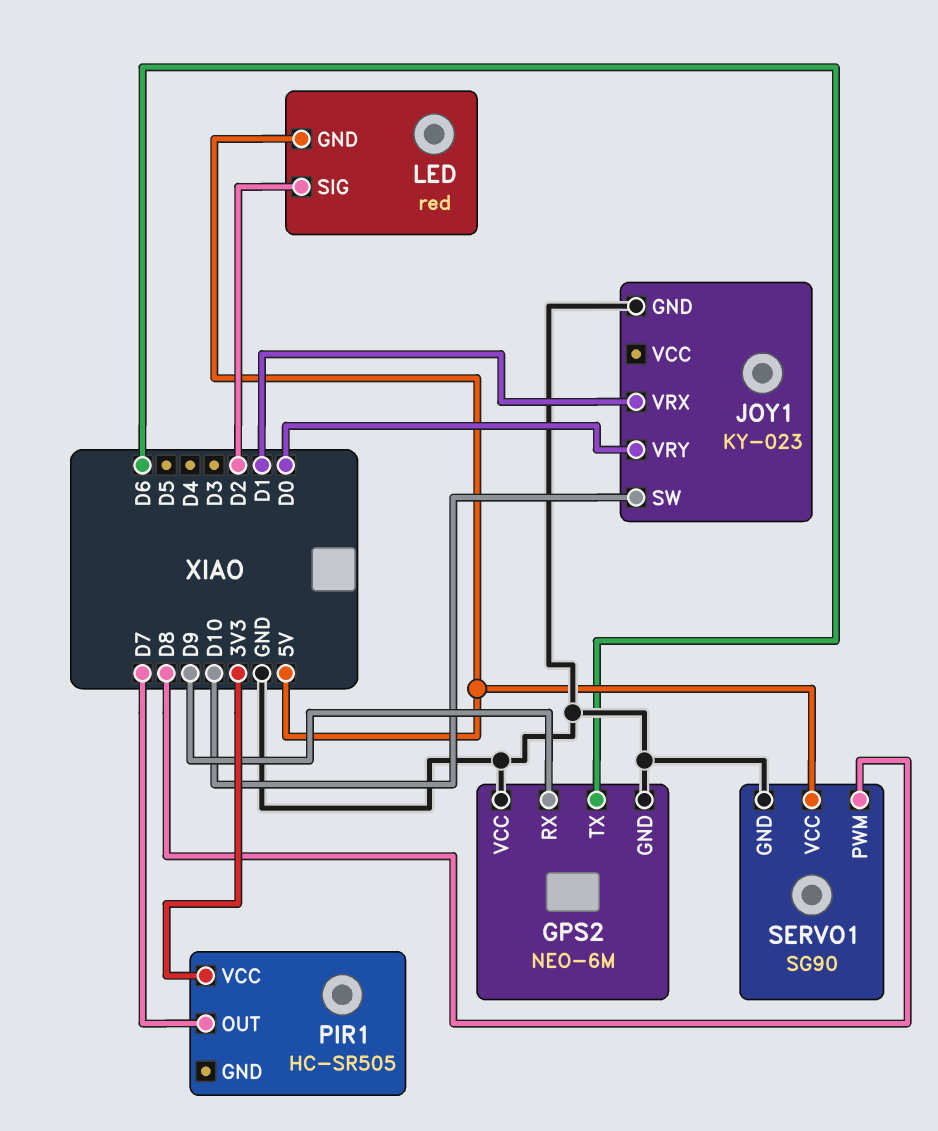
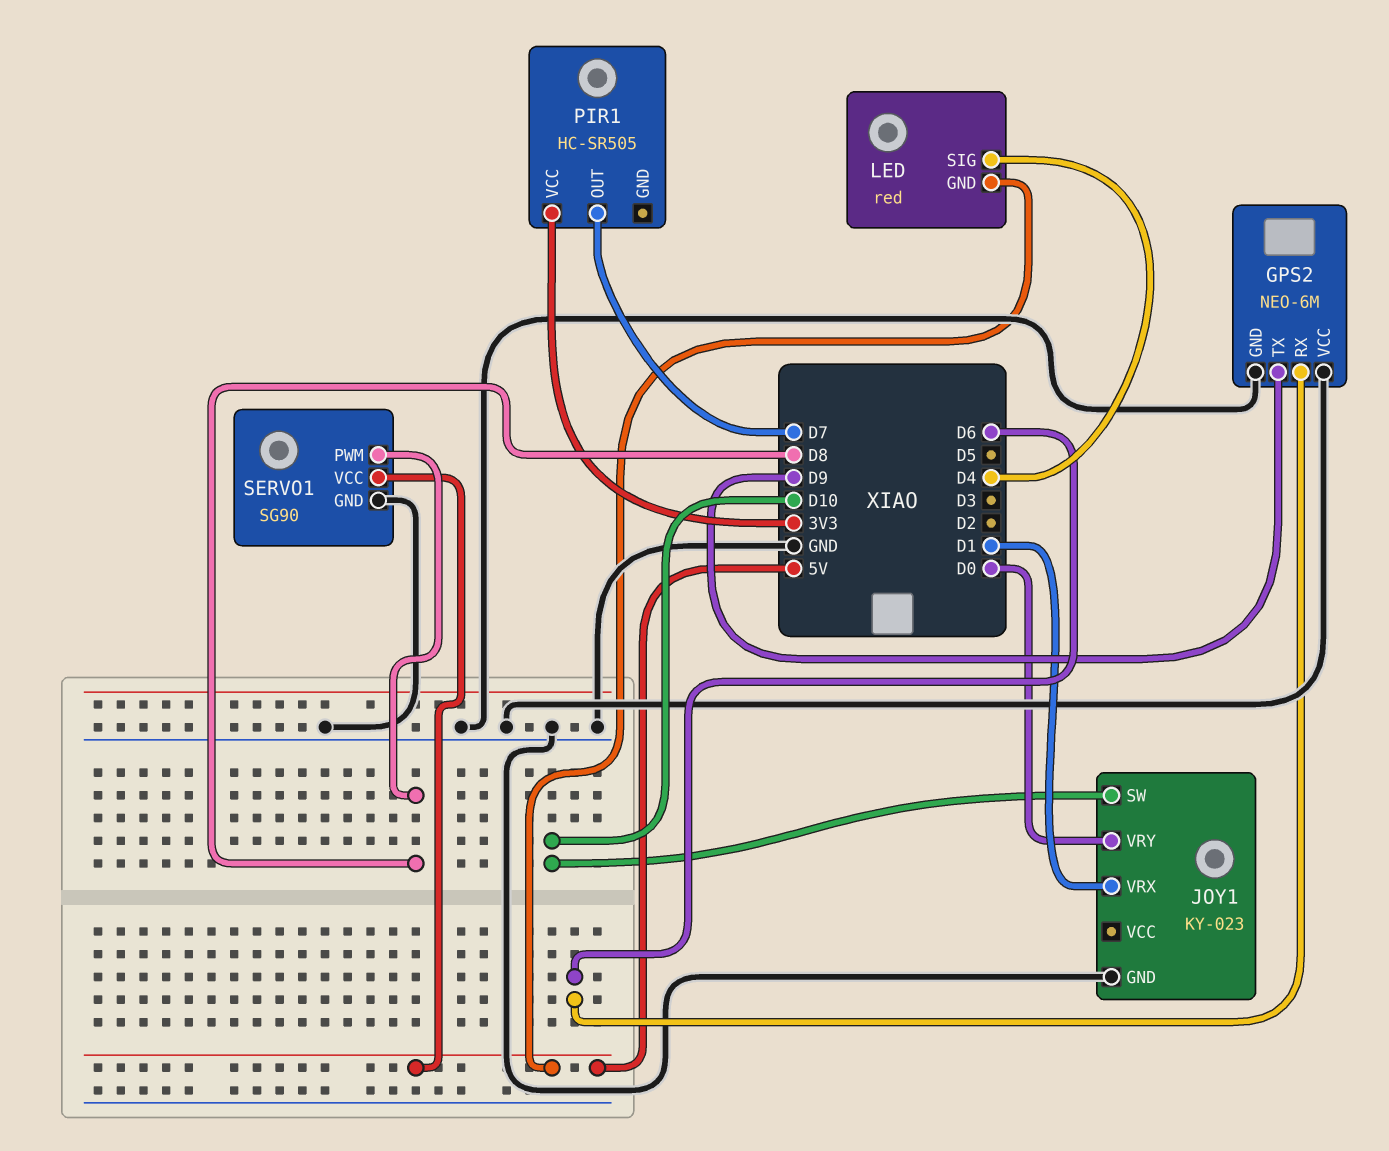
GPS2 pin RX: D9 -> D6
GPS2 pin TX: D6 -> D9
LED pin SIG: D2 -> D4

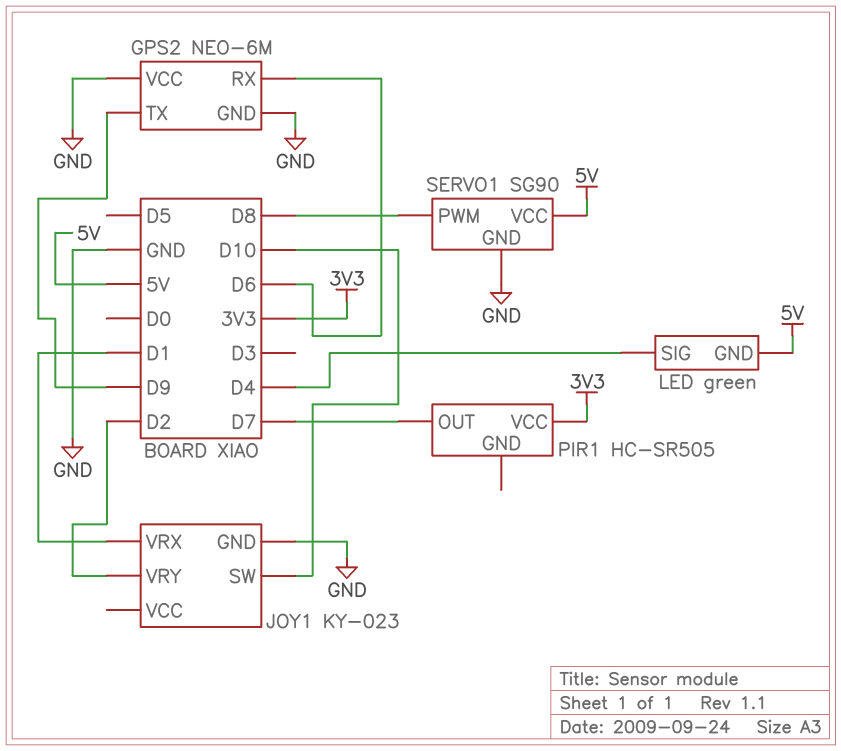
JOY1 pin VRY: D0 -> D2
LED: red -> green

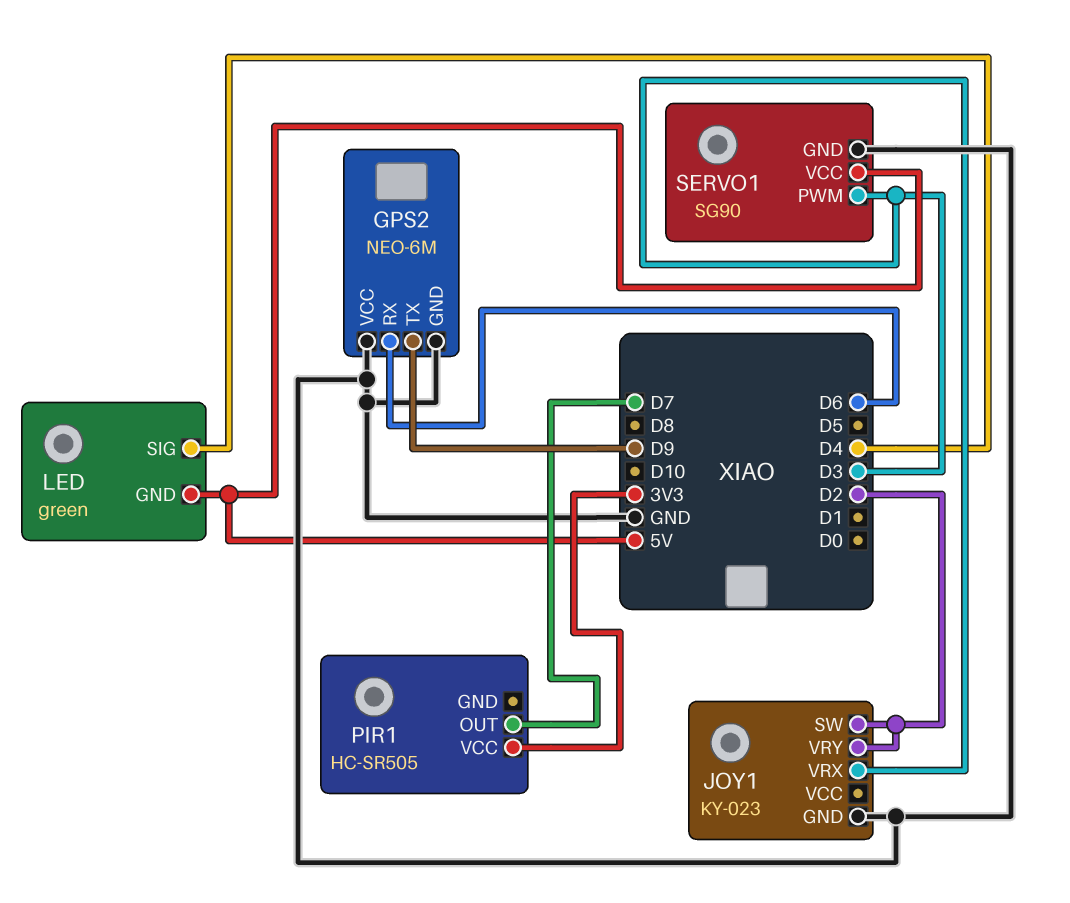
JOY1 pin SW: D10 -> D2
JOY1 pin VRX: D1 -> D3
SERVO1 pin PWM: D8 -> D3

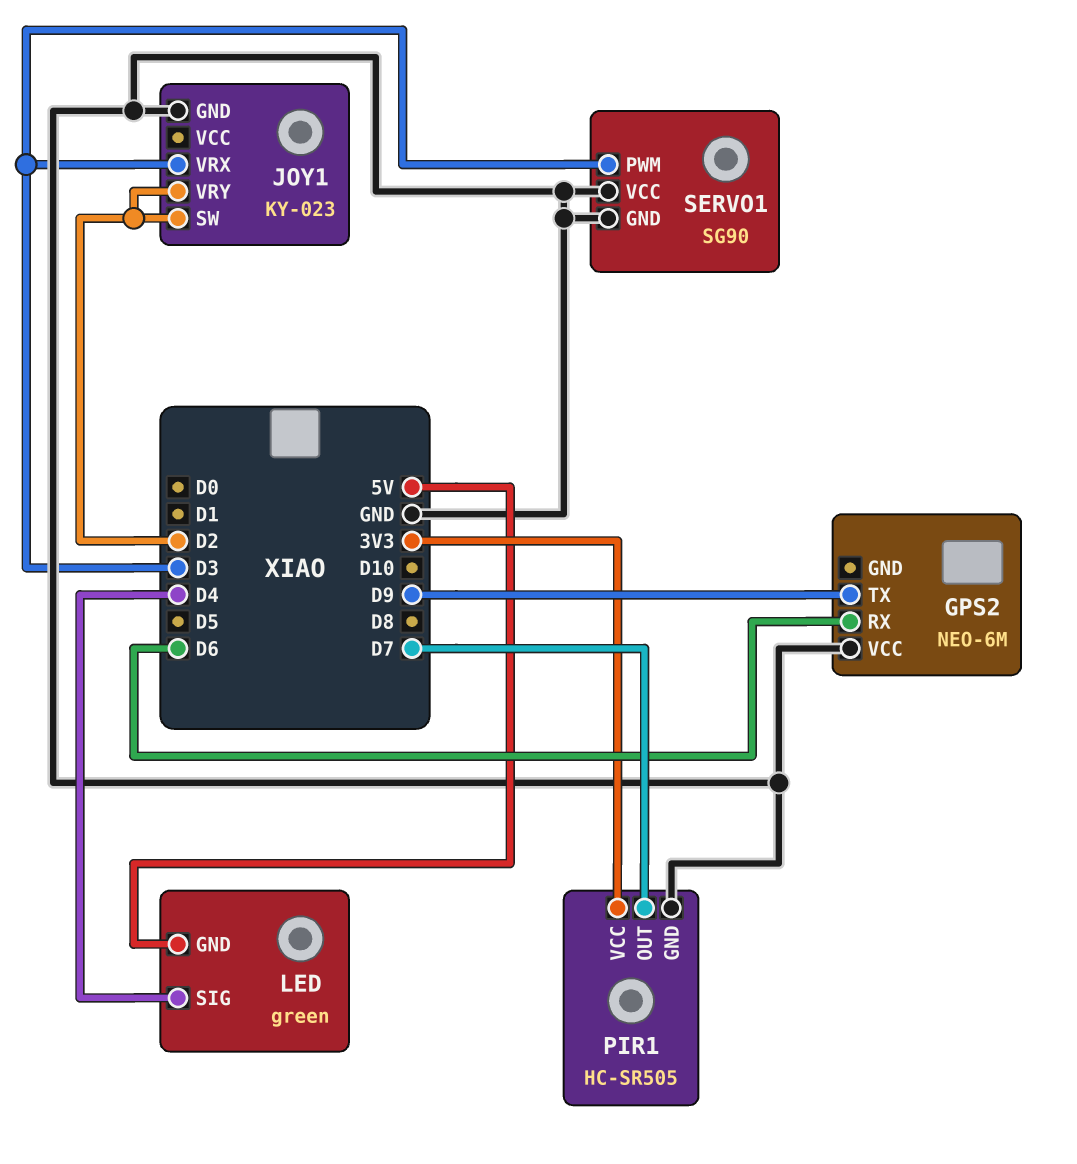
GPS2 pin GND: GND -> none
PIR1 pin GND: none -> GND
SERVO1 pin VCC: 5V -> GND

